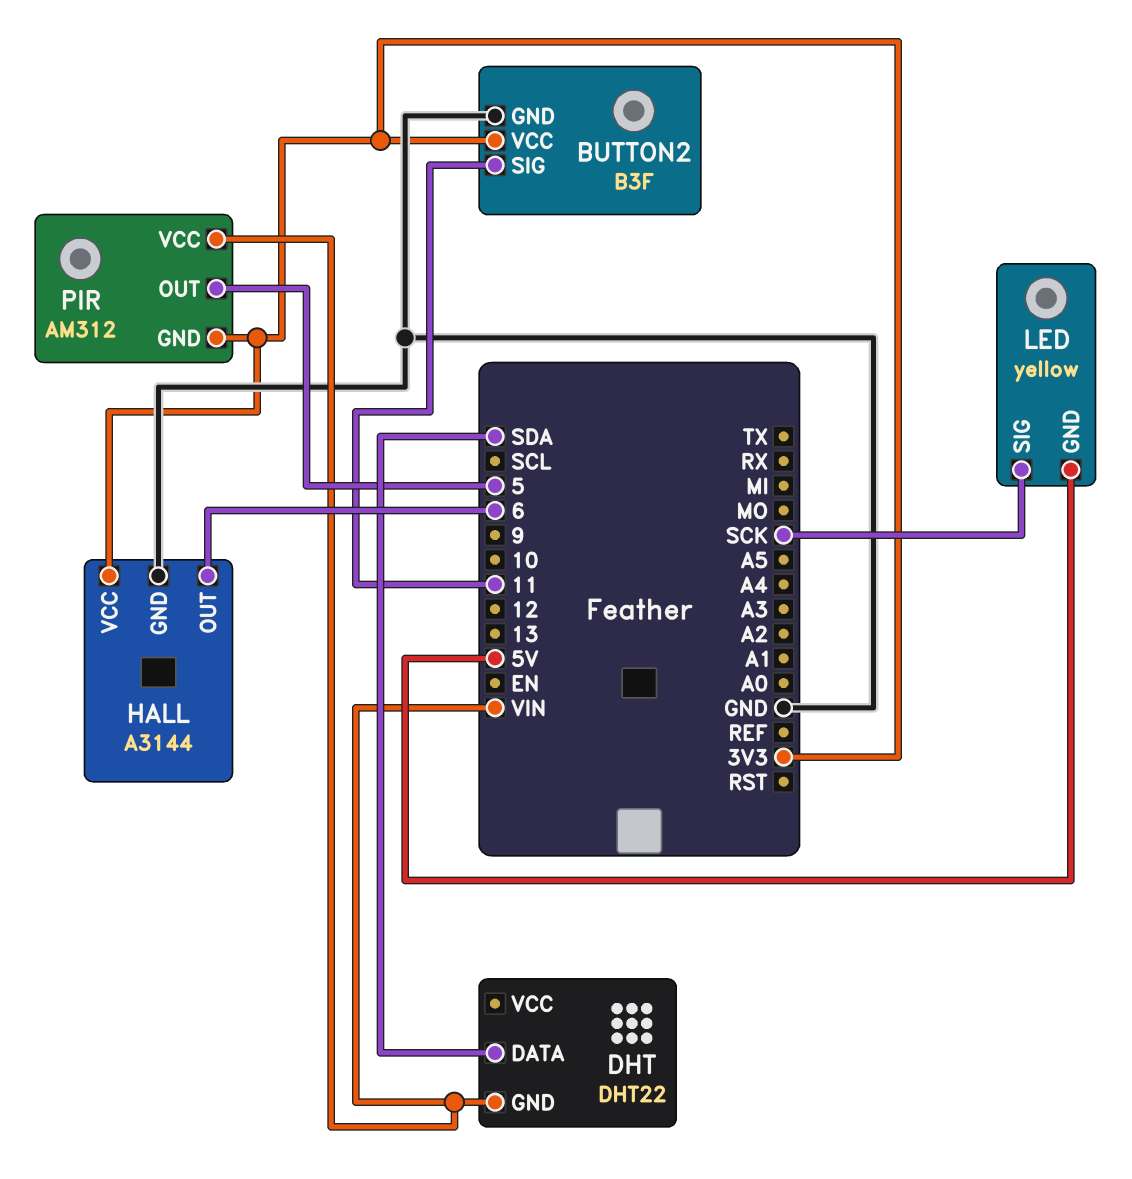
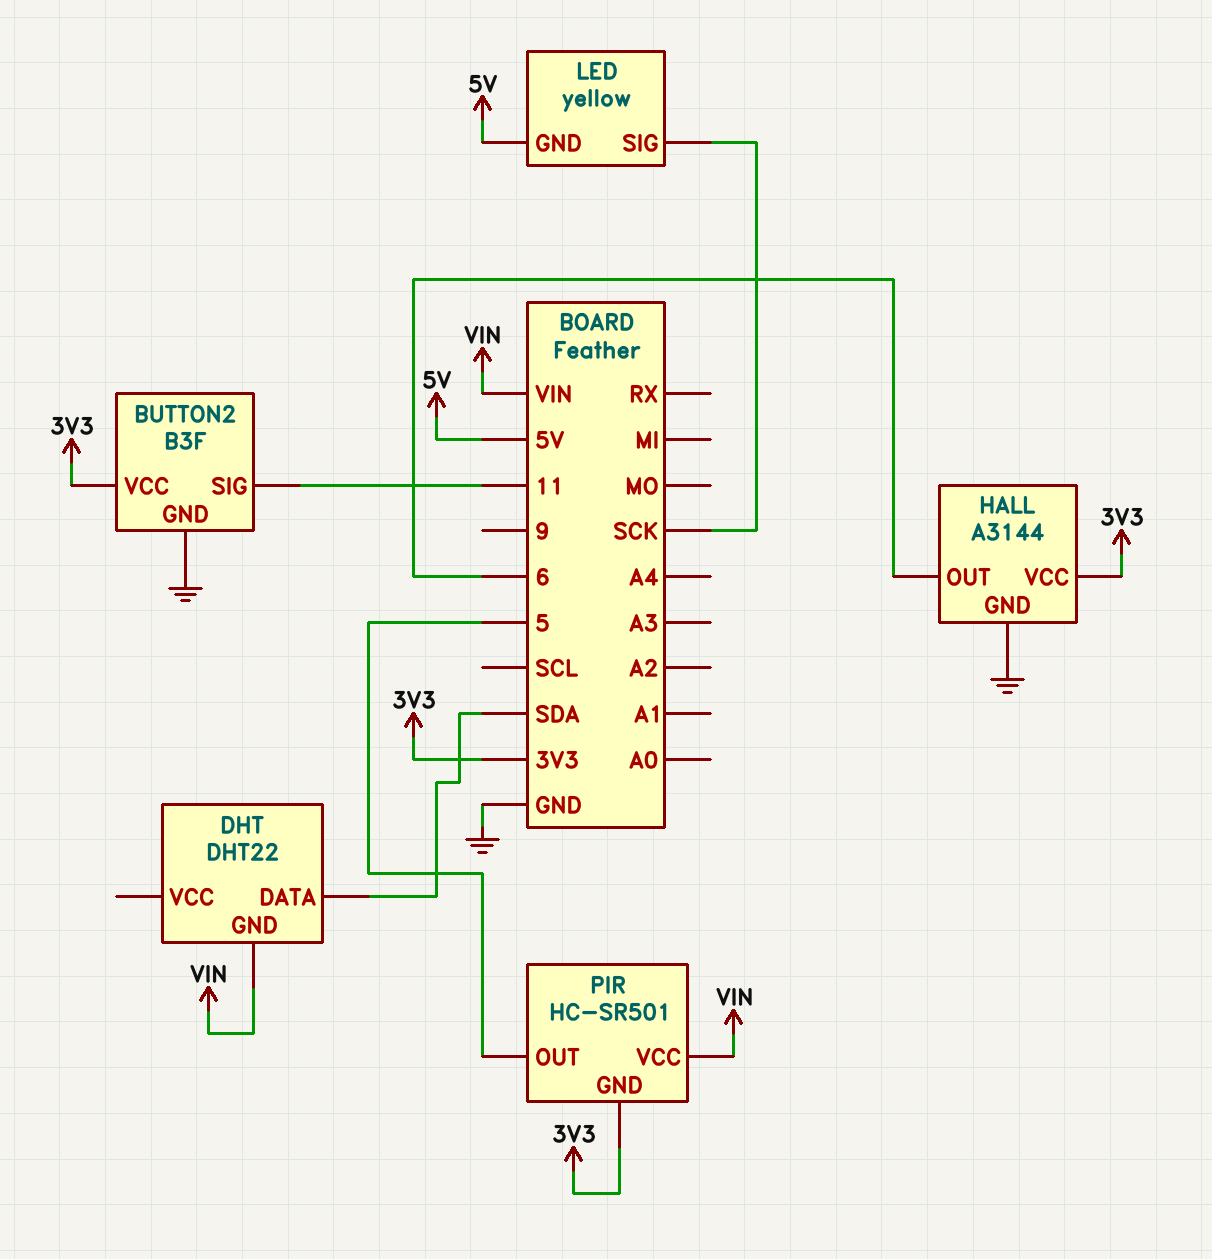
PIR: AM312 -> HC-SR501

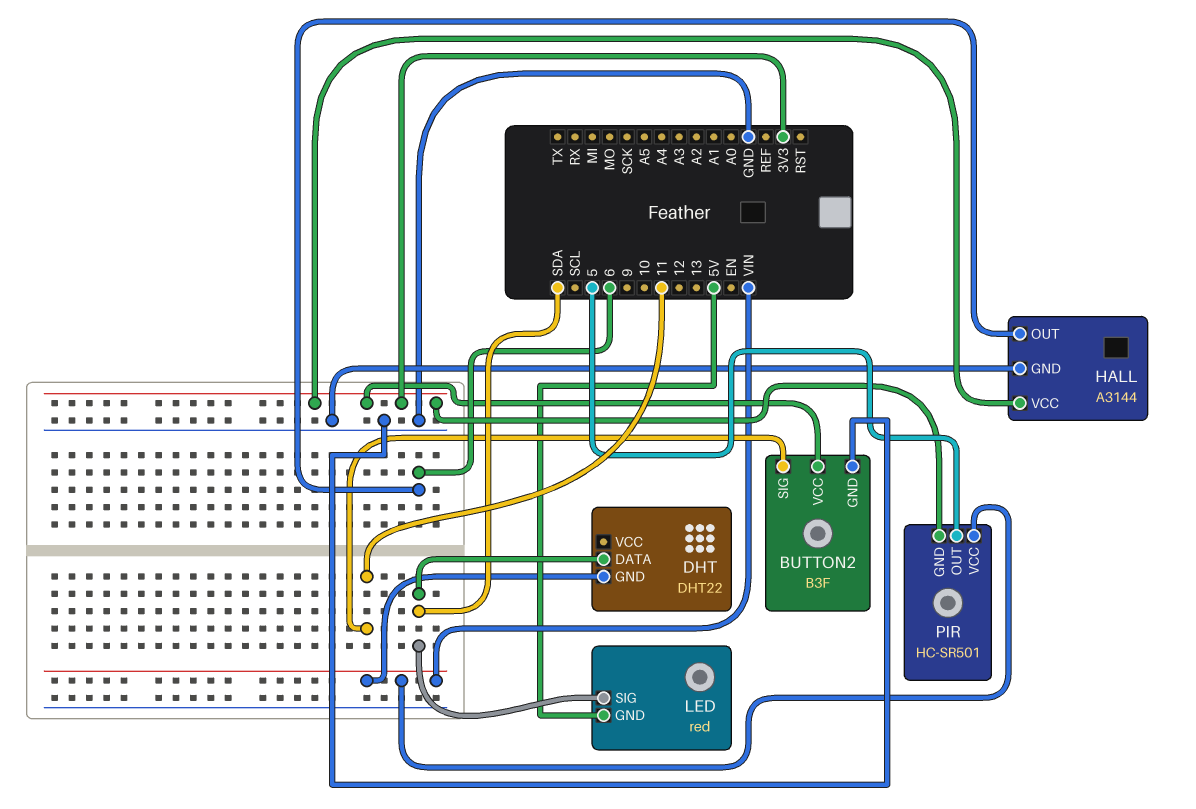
LED: yellow -> red
LED pin SIG: SCK -> SDA

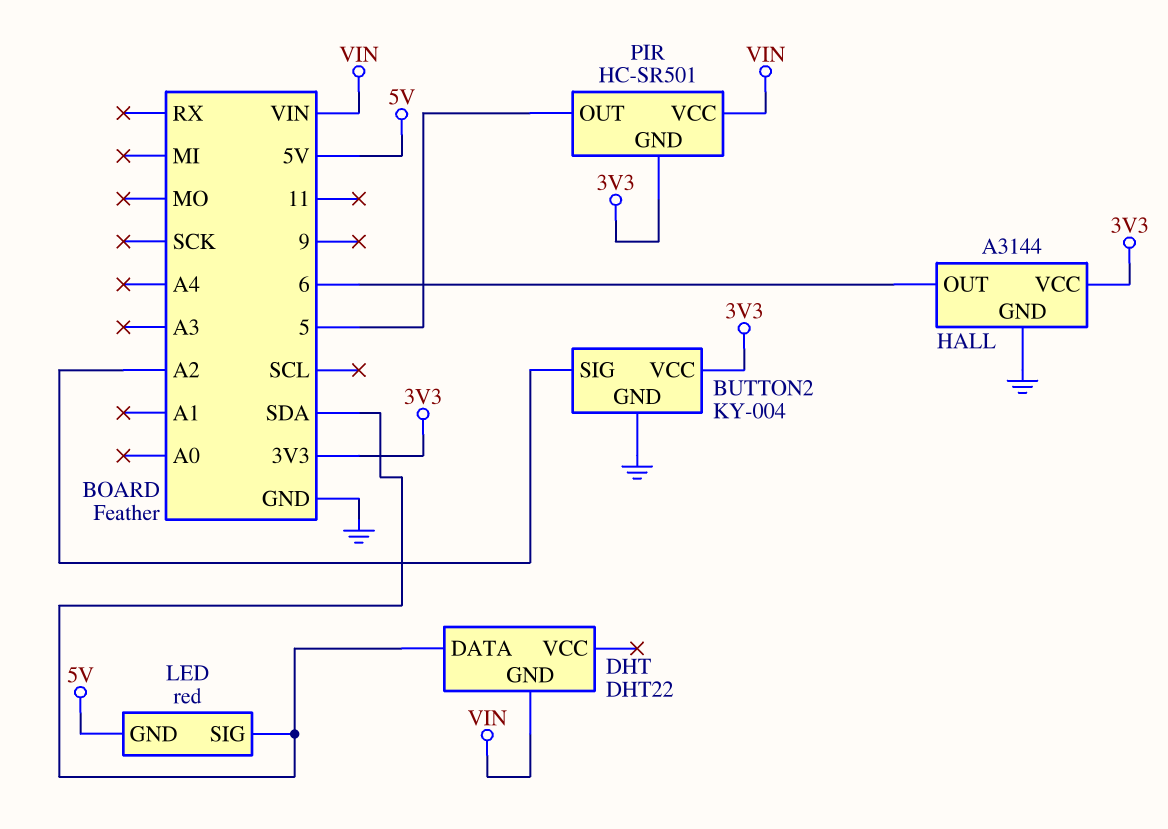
BUTTON2: B3F -> KY-004
BUTTON2 pin SIG: 11 -> A2

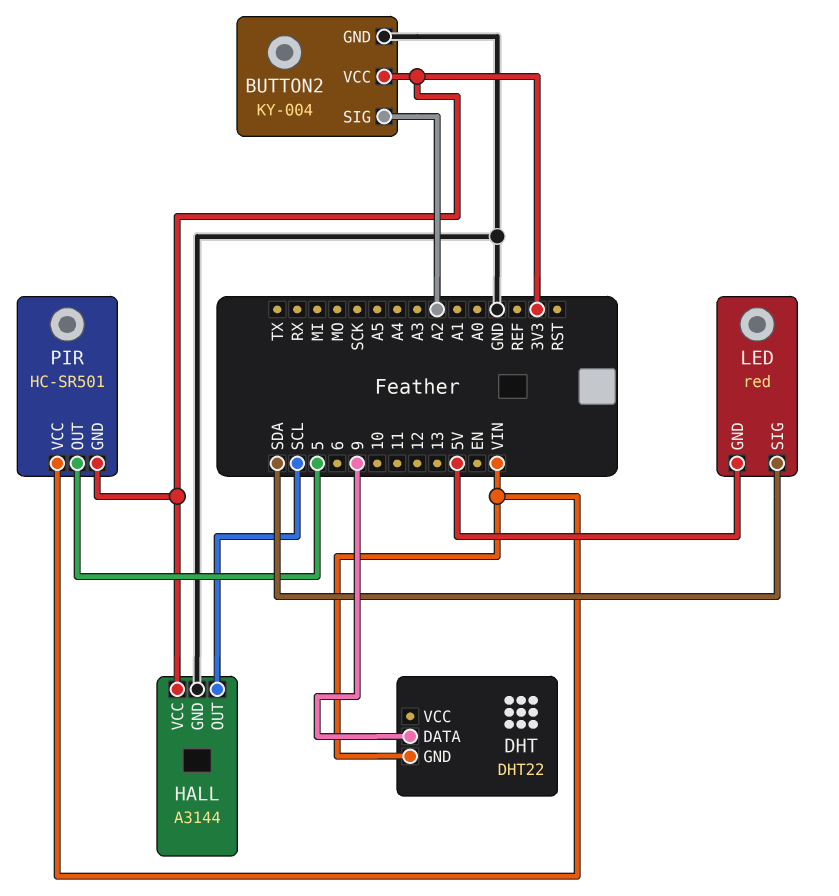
DHT pin DATA: SDA -> 9
HALL pin OUT: 6 -> SCL

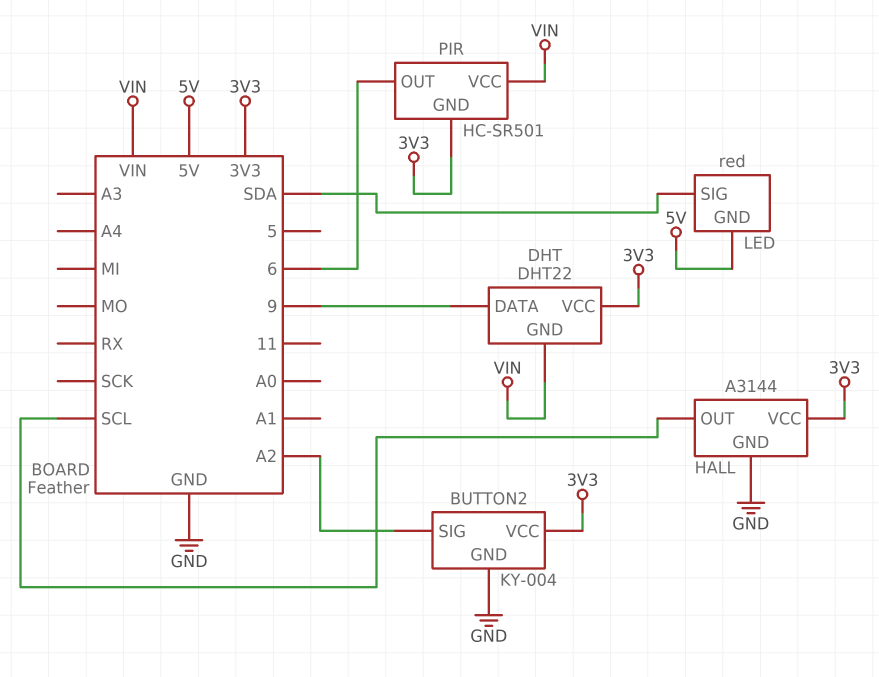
DHT pin VCC: none -> 3V3
PIR pin OUT: 5 -> 6

